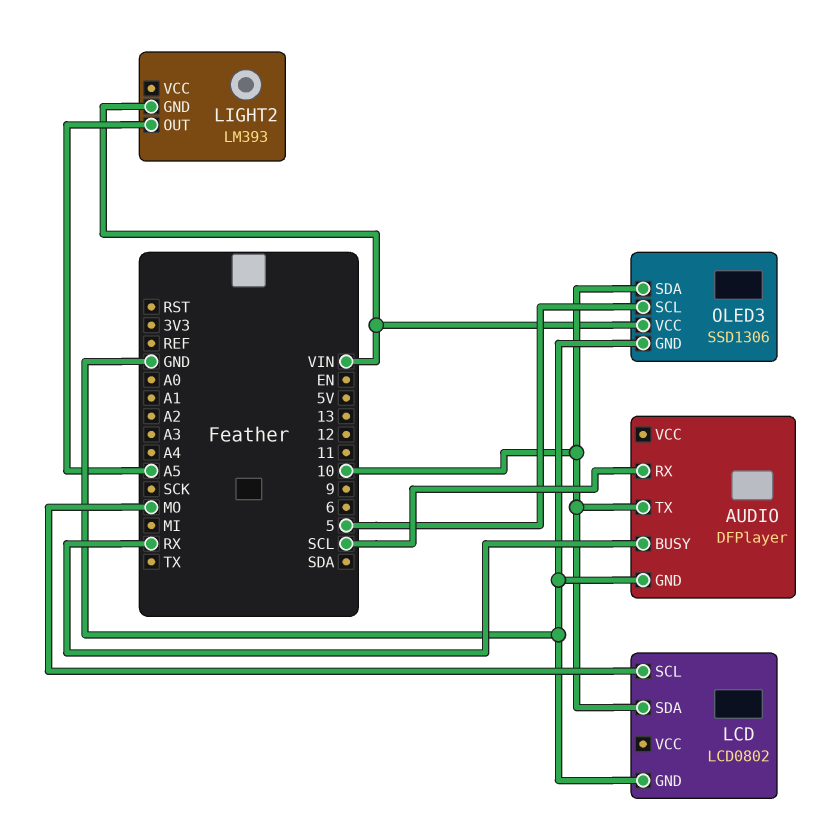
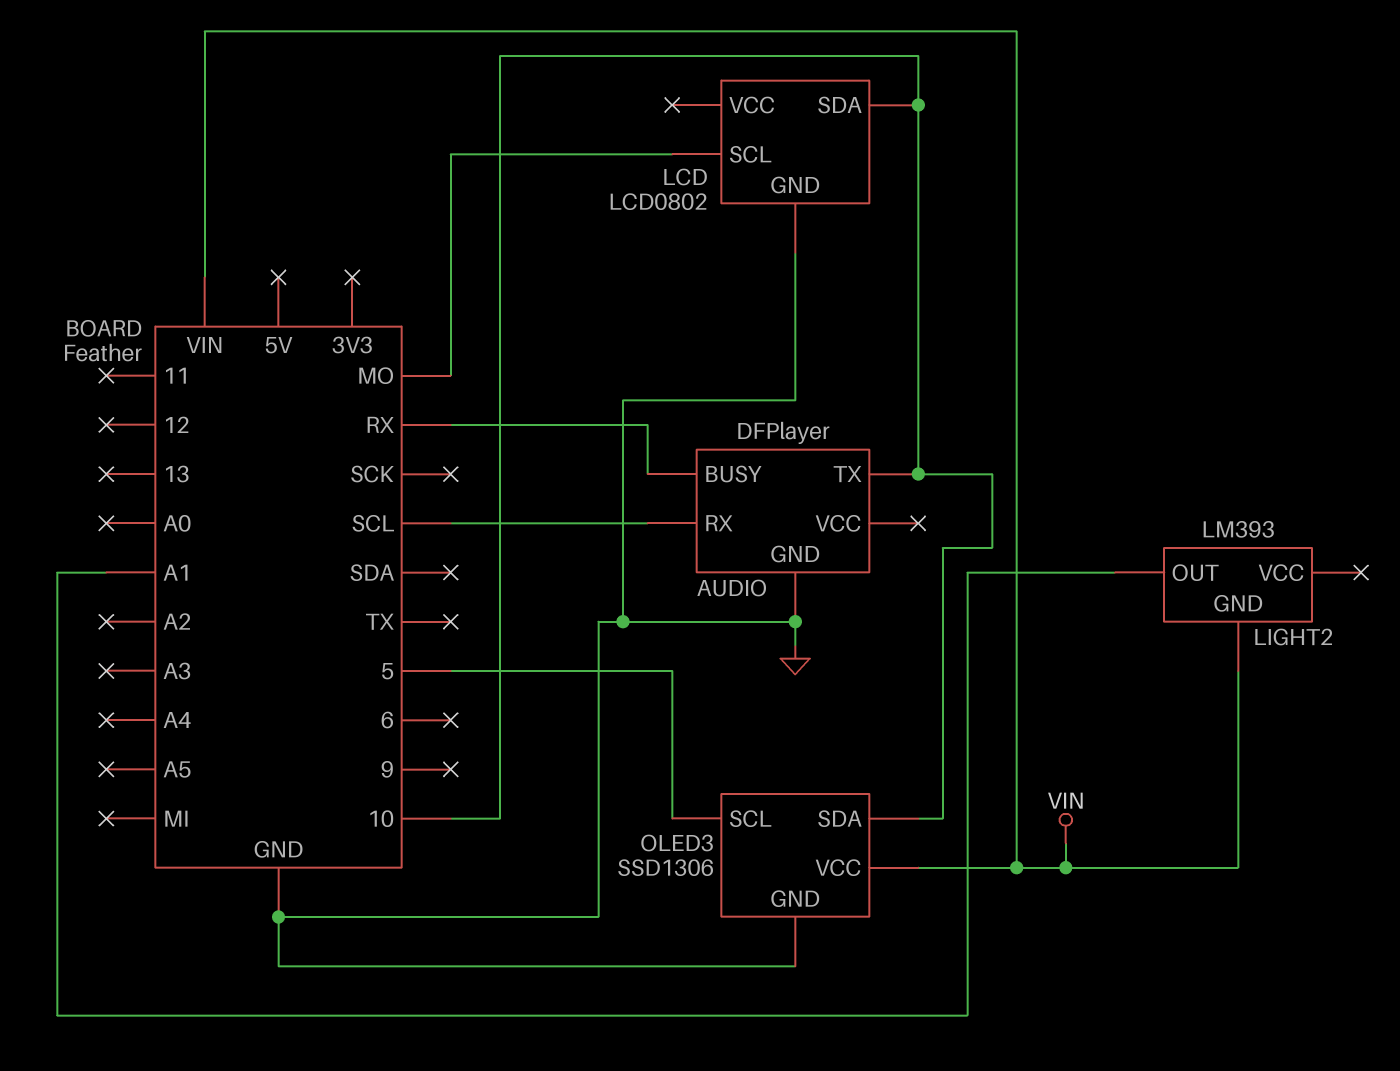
LIGHT2 pin OUT: A5 -> A1

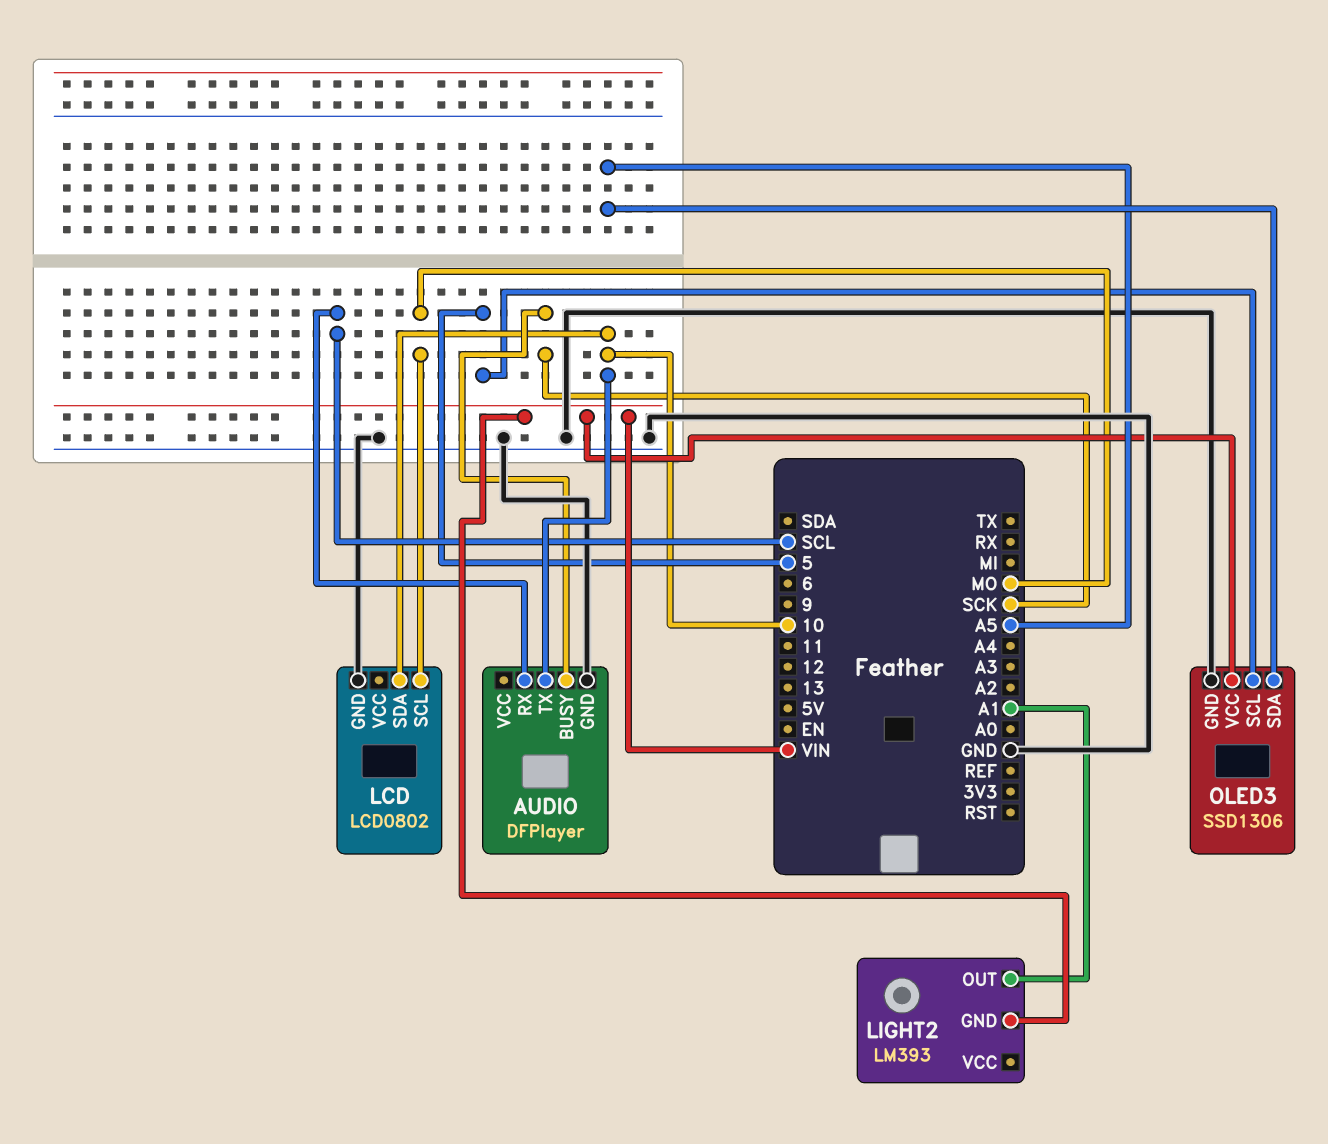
AUDIO pin BUSY: RX -> SCK
OLED3 pin SDA: 10 -> A5

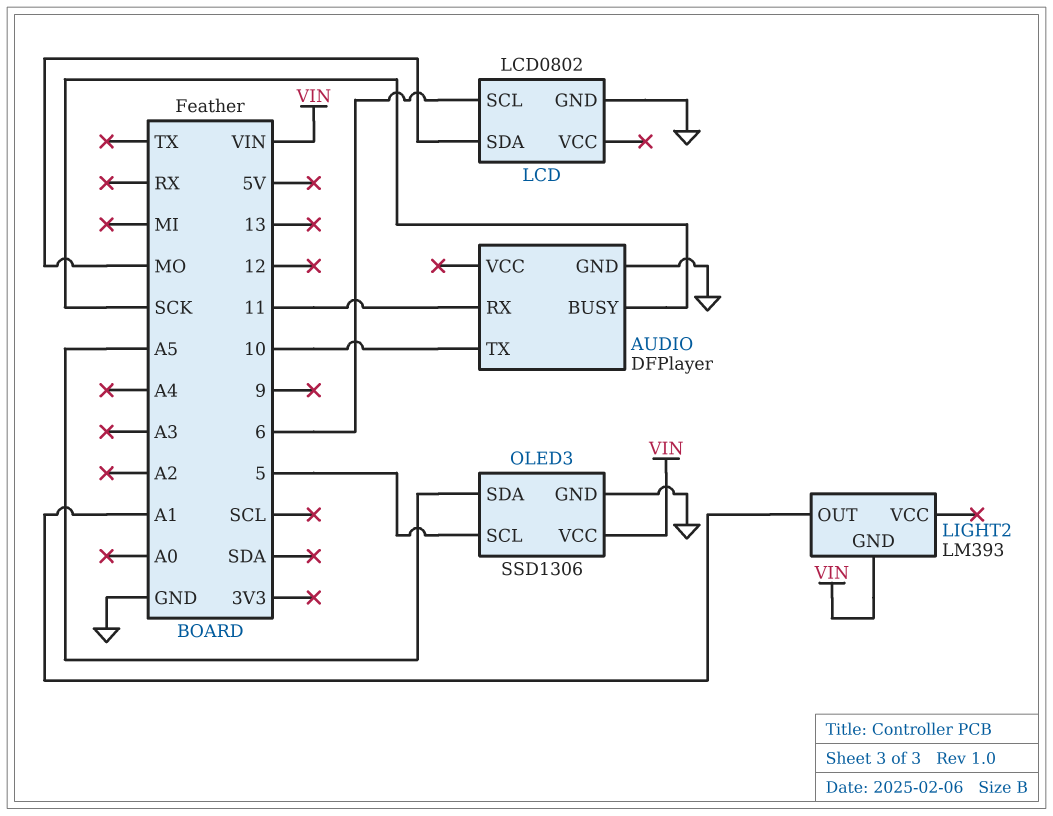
AUDIO pin RX: SCL -> 11
LCD pin SCL: MO -> 6
LCD pin SDA: 10 -> MO

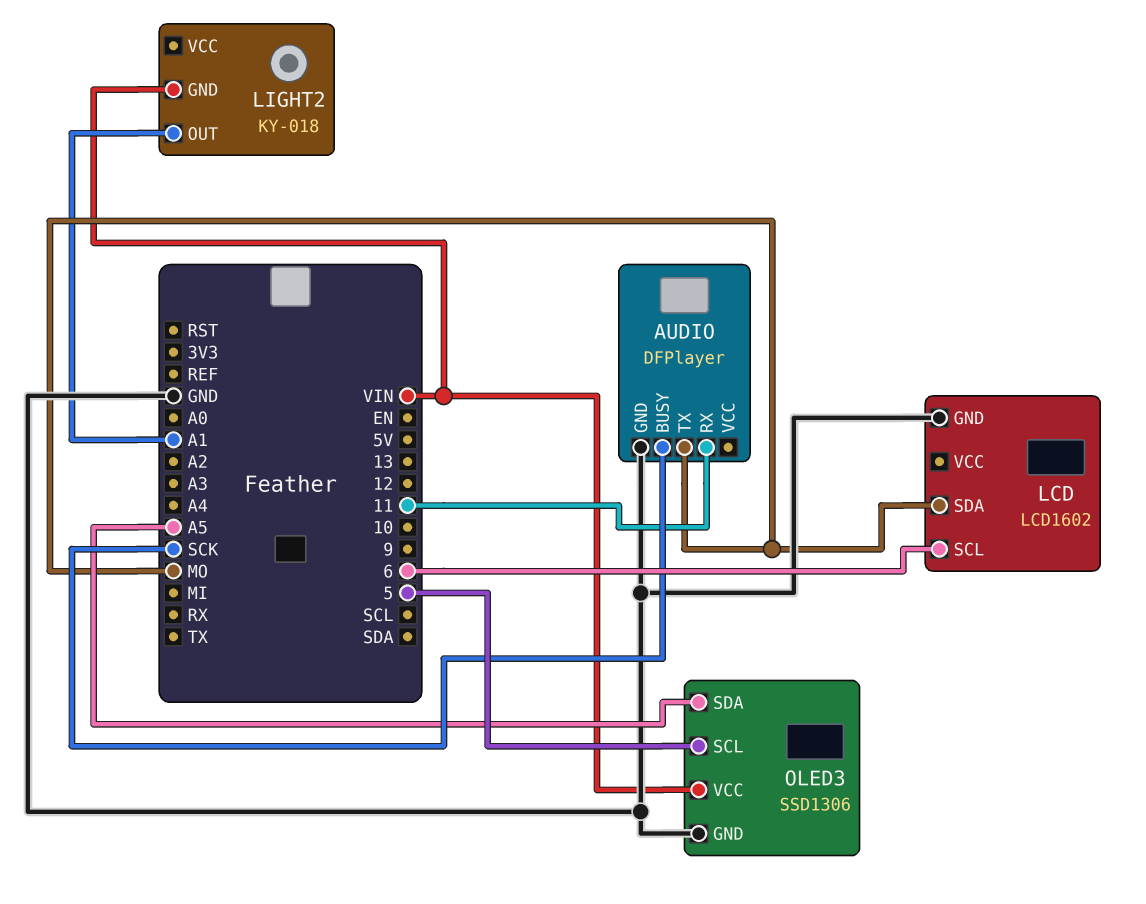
AUDIO pin TX: 10 -> MO
LCD: LCD0802 -> LCD1602
LIGHT2: LM393 -> KY-018

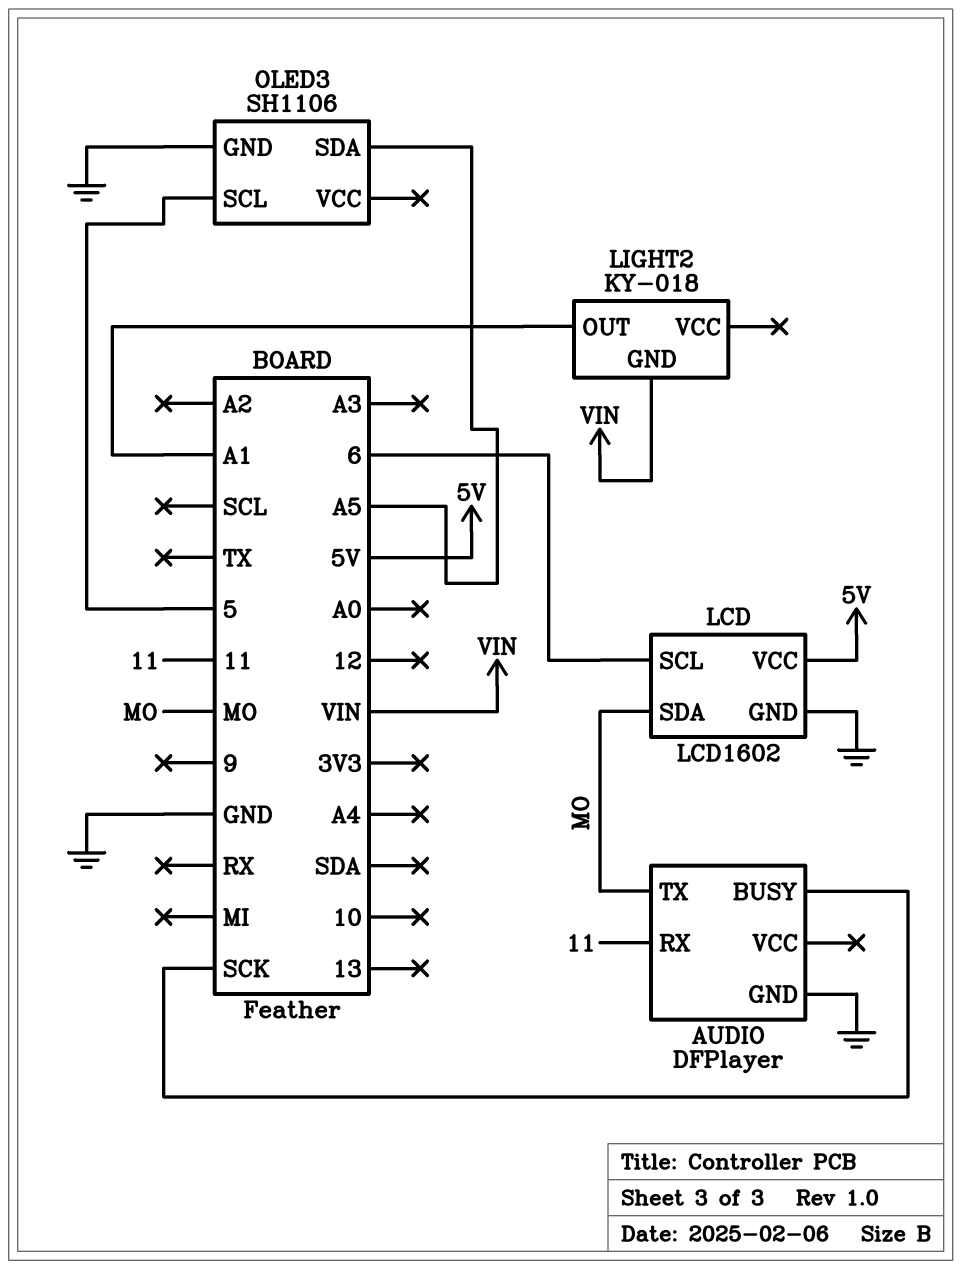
LCD pin VCC: none -> 5V
OLED3: SSD1306 -> SH1106
OLED3 pin VCC: VIN -> none

